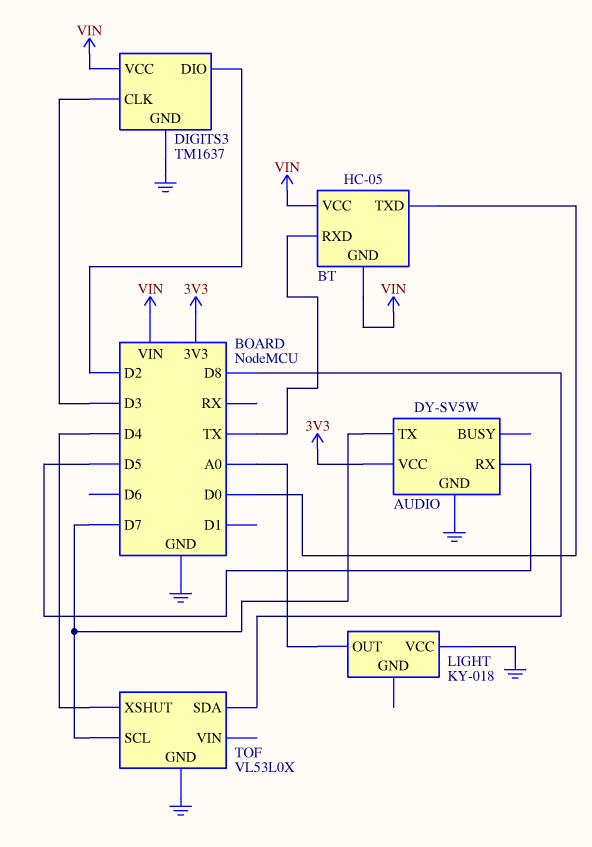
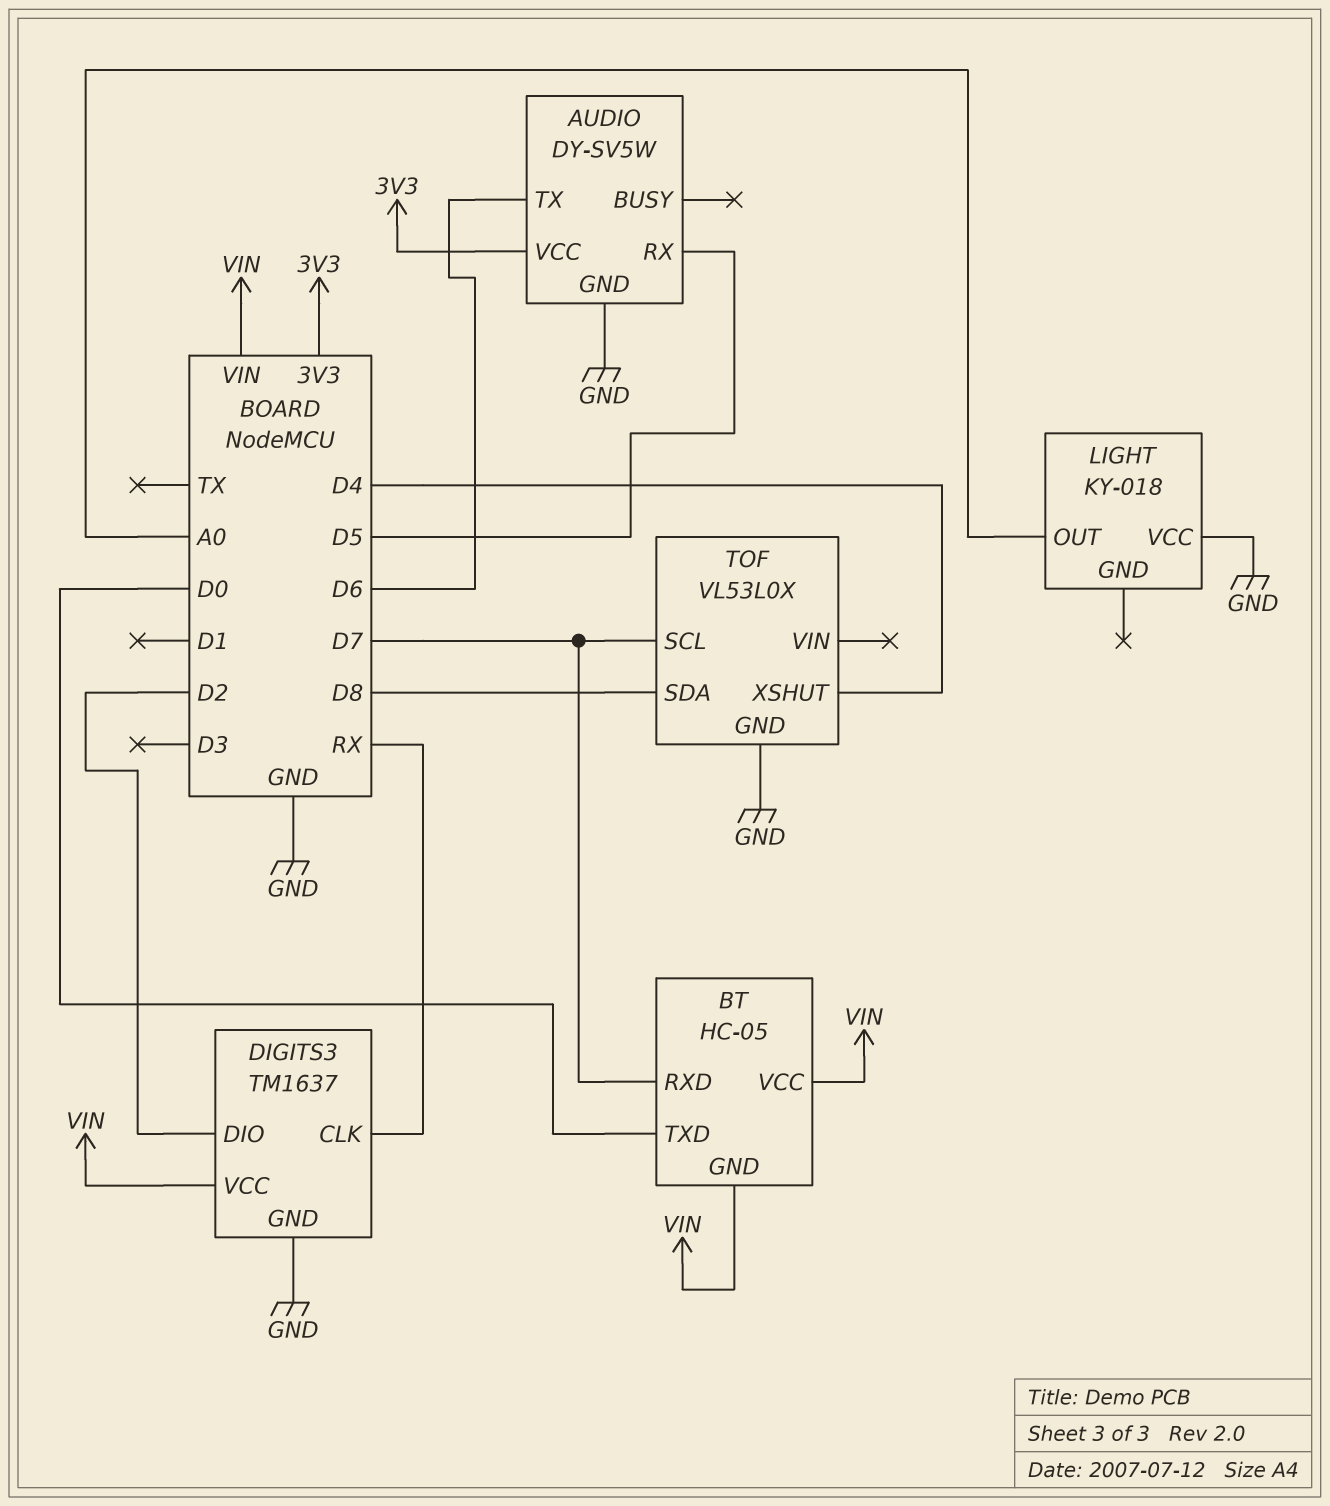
AUDIO pin TX: D7 -> D6
BT pin RXD: TX -> D7
DIGITS3 pin CLK: D3 -> RX

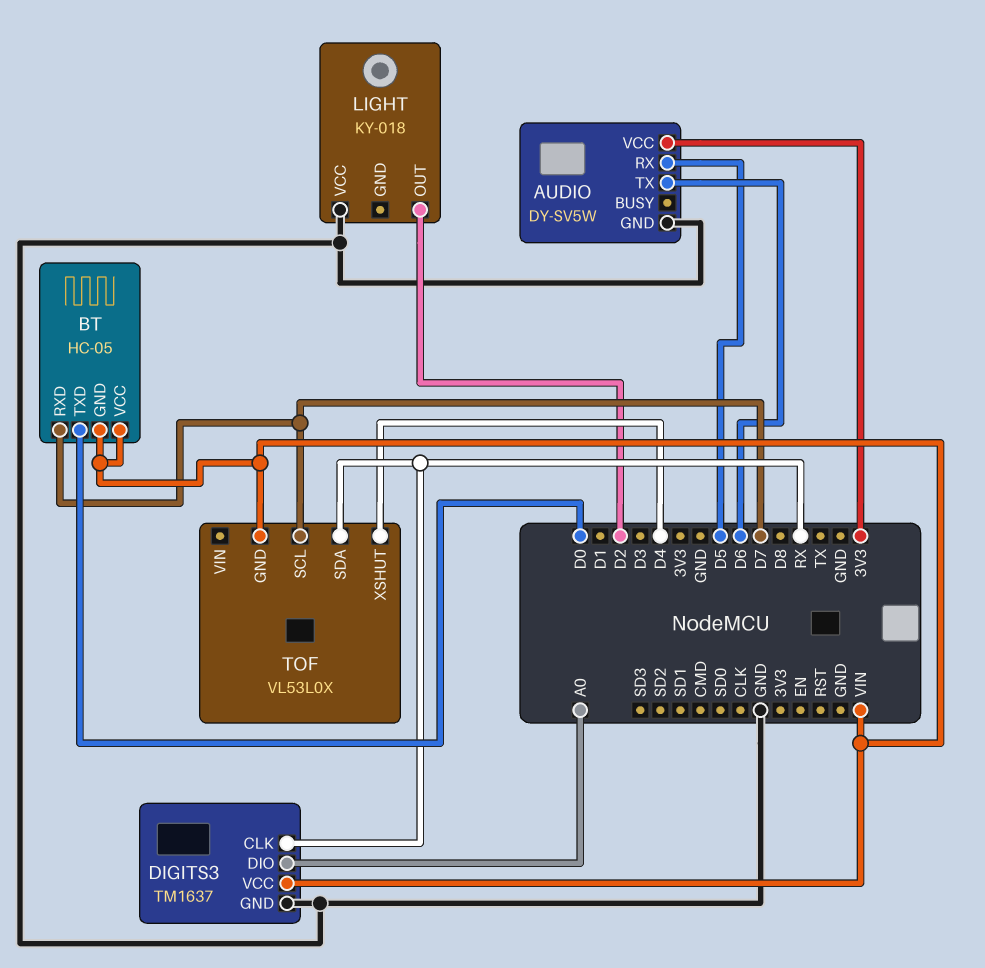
DIGITS3 pin DIO: D2 -> A0
LIGHT pin OUT: A0 -> D2
TOF pin GND: GND -> VIN
TOF pin SDA: D8 -> RX

